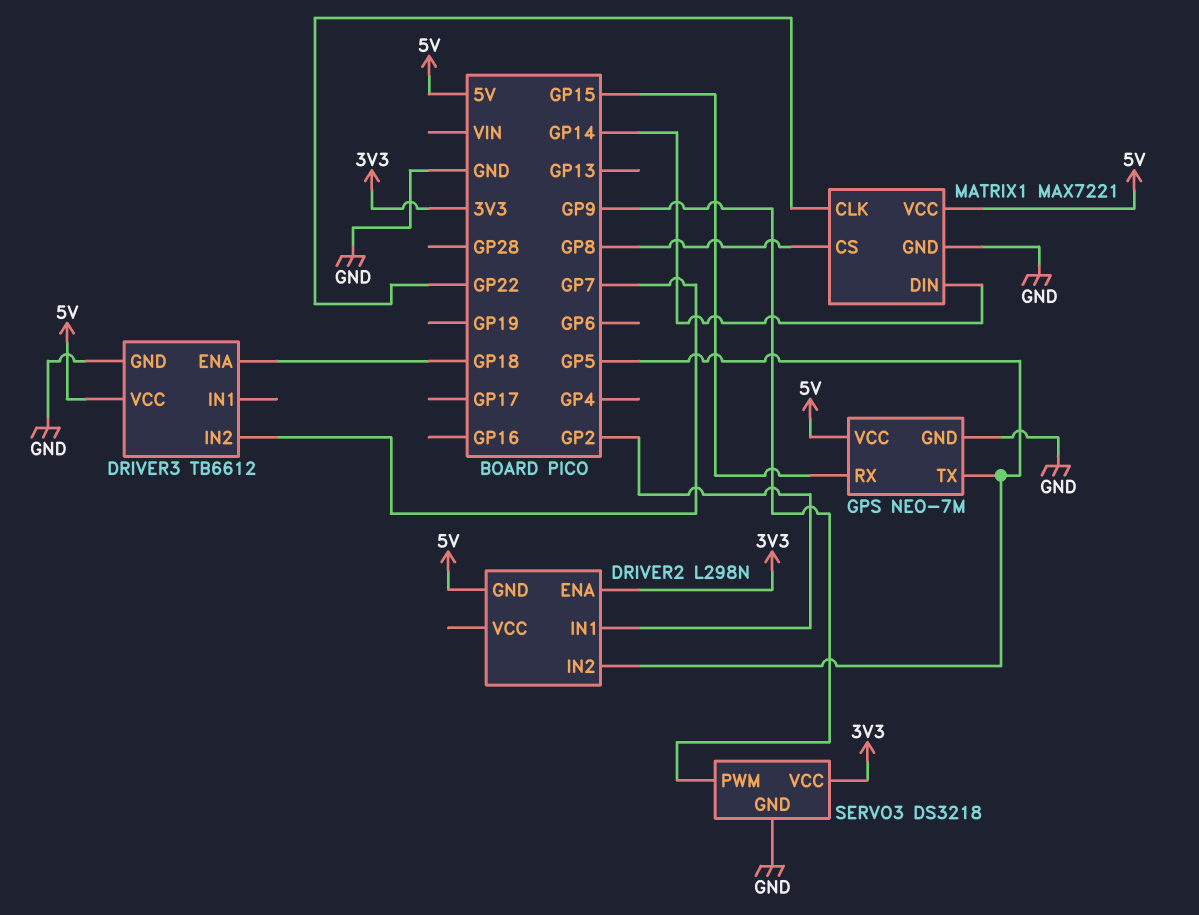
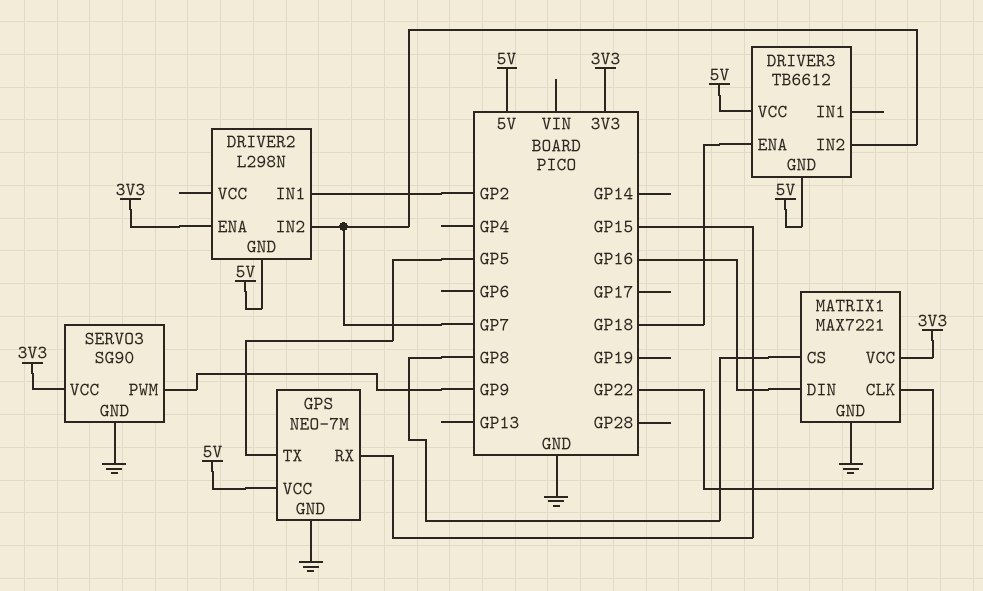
DRIVER2 pin IN2: GP5 -> GP7
DRIVER3 pin GND: GND -> 5V
MATRIX1 pin DIN: GP14 -> GP16
MATRIX1 pin VCC: 5V -> 3V3
SERVO3: DS3218 -> SG90

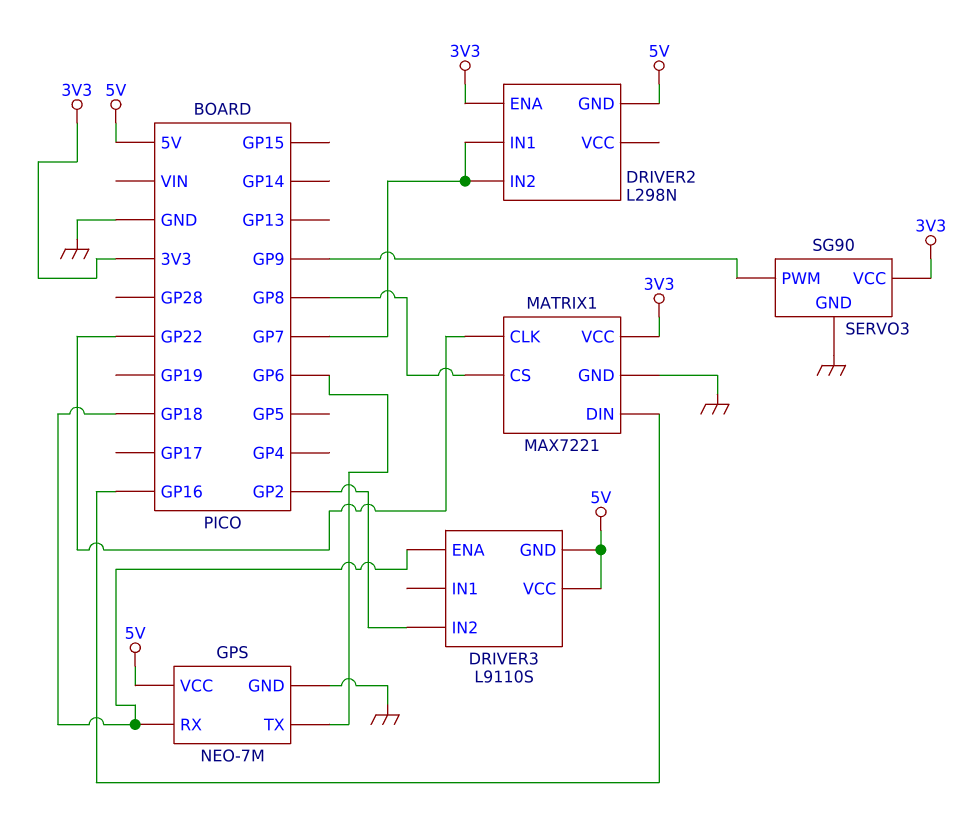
DRIVER2 pin IN1: GP2 -> GP7
DRIVER3: TB6612 -> L9110S
DRIVER3 pin IN2: GP7 -> GP2
GPS pin RX: GP15 -> GP18
GPS pin TX: GP5 -> GP6

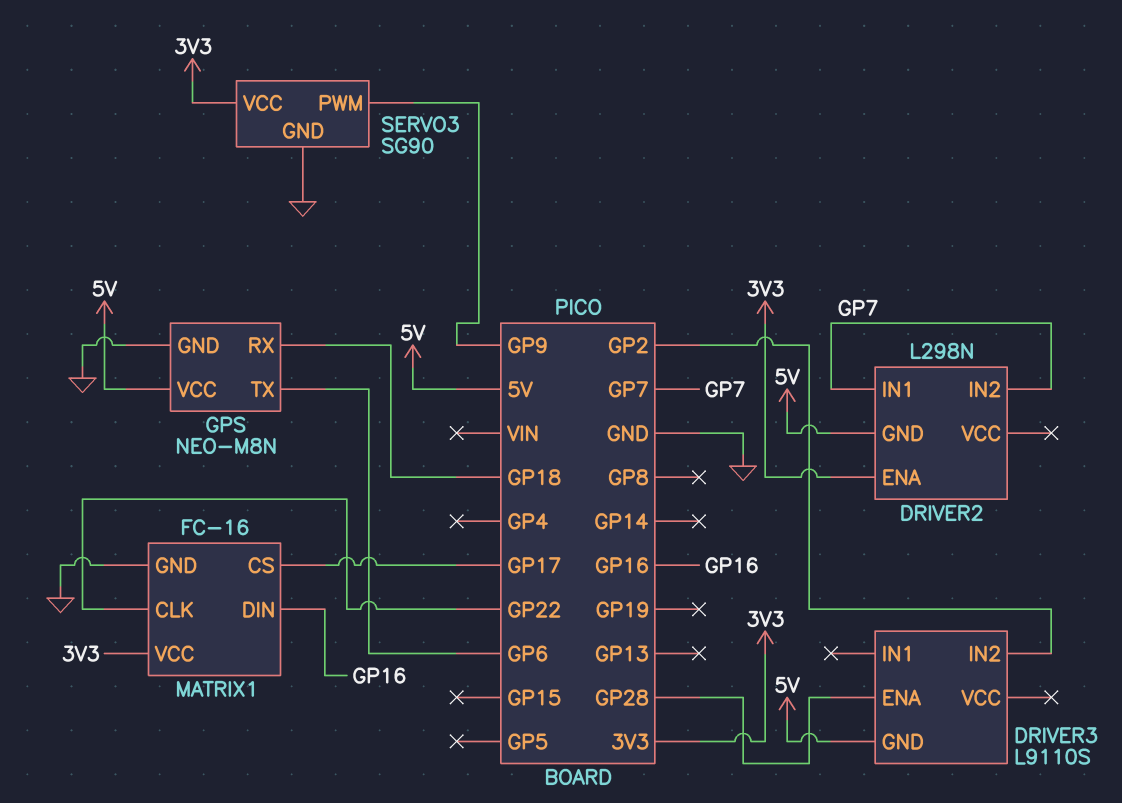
DRIVER3 pin ENA: GP18 -> GP28
DRIVER3 pin VCC: 5V -> none
GPS: NEO-7M -> NEO-M8N
MATRIX1: MAX7221 -> FC-16
MATRIX1 pin CS: GP8 -> GP17

